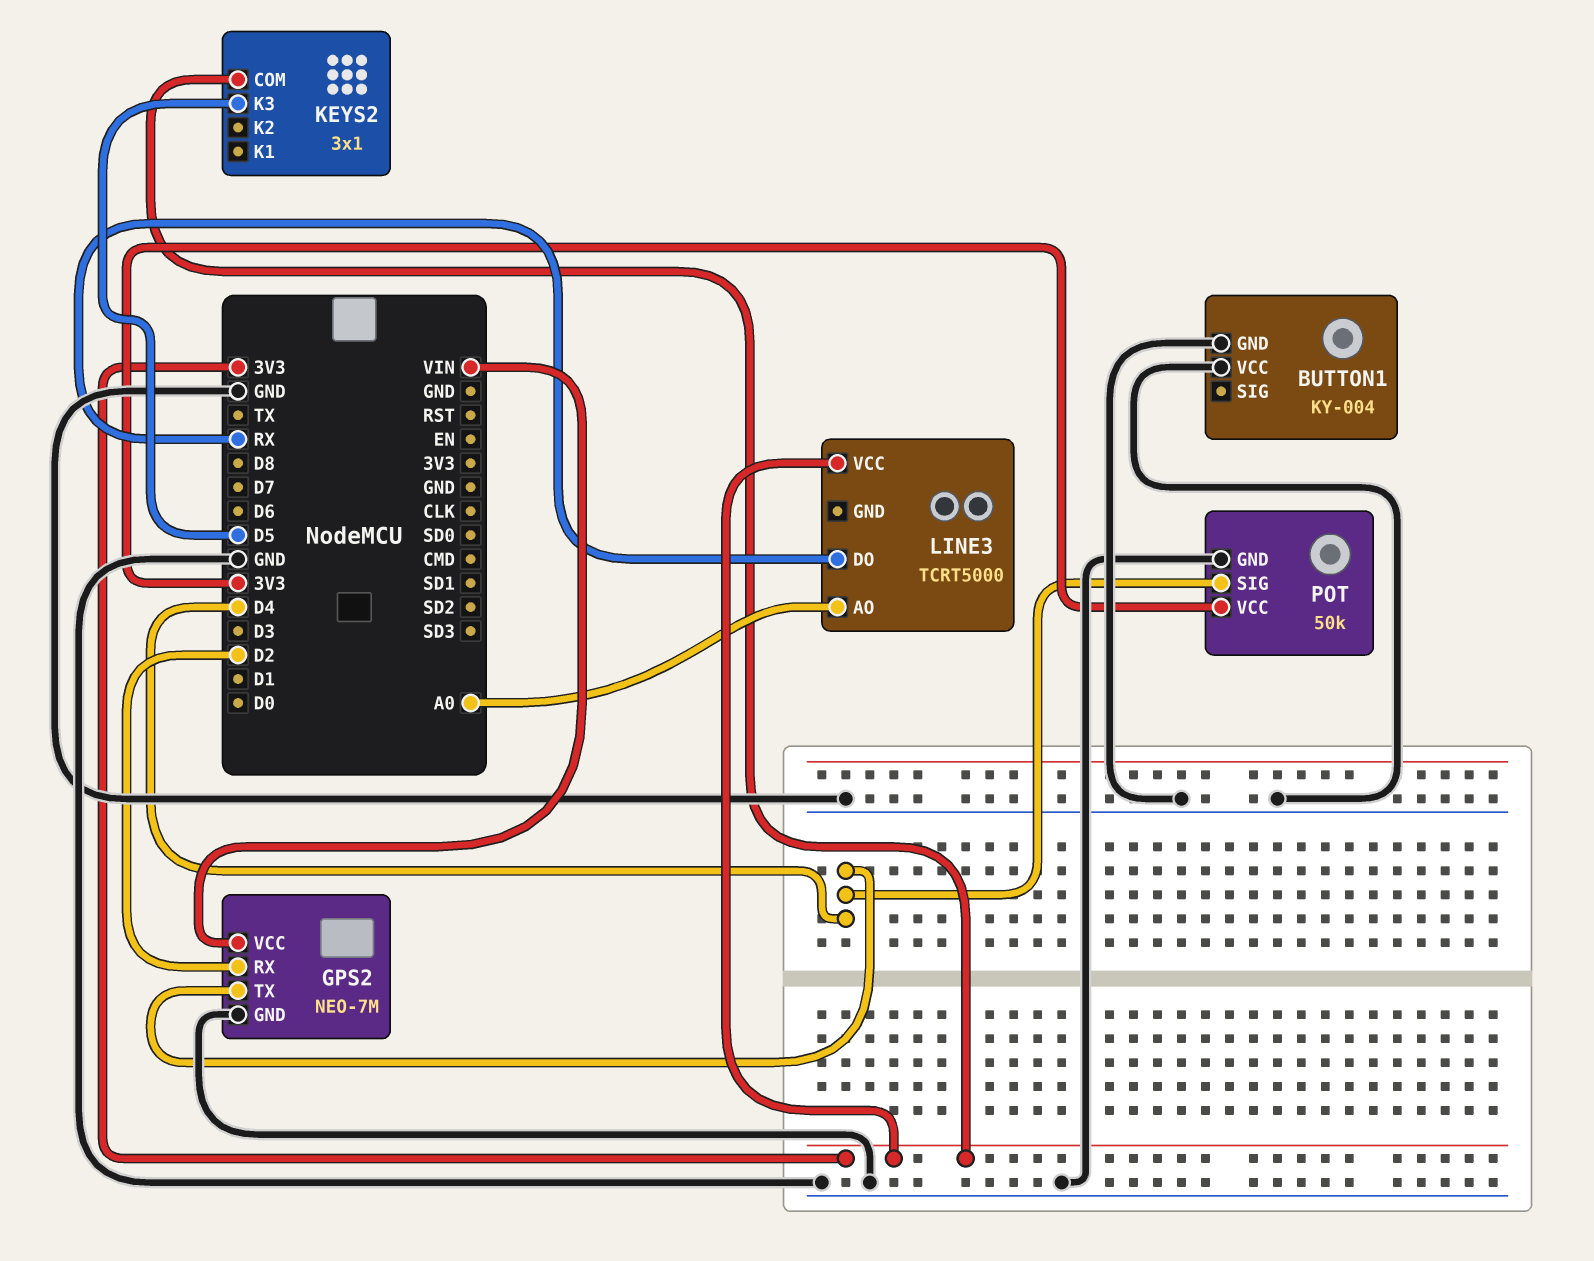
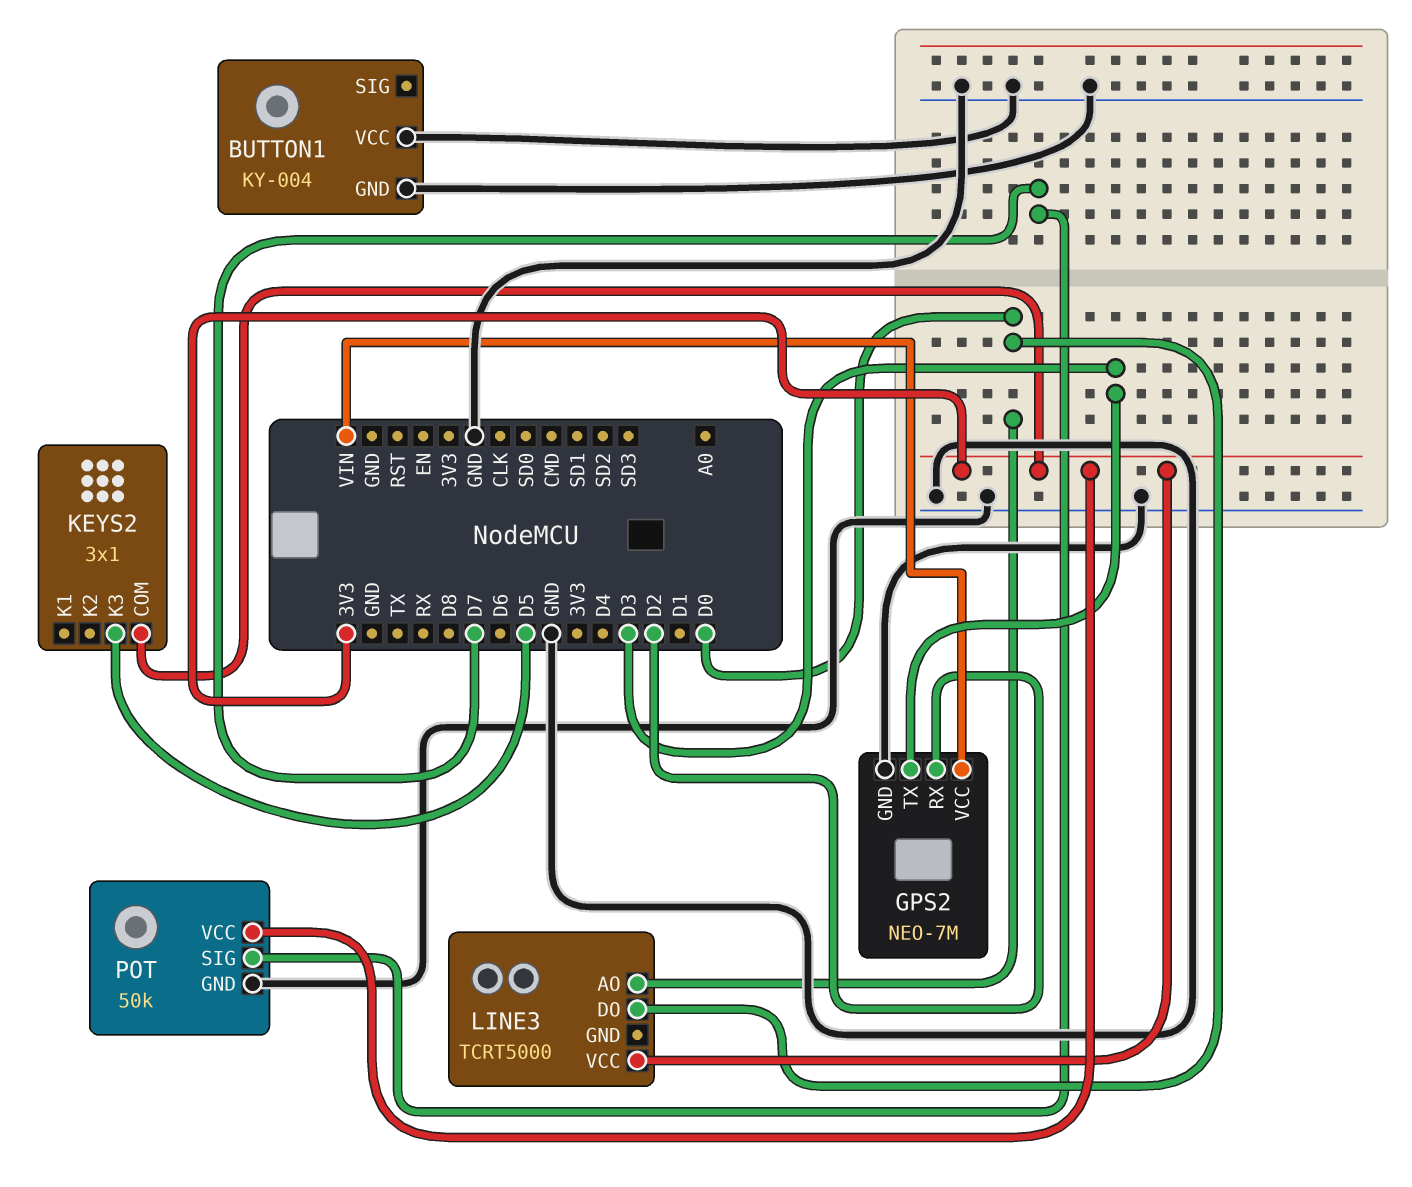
GPS2 pin TX: D4 -> D3
LINE3 pin AO: A0 -> D0
LINE3 pin DO: RX -> D0
POT pin SIG: D4 -> D7

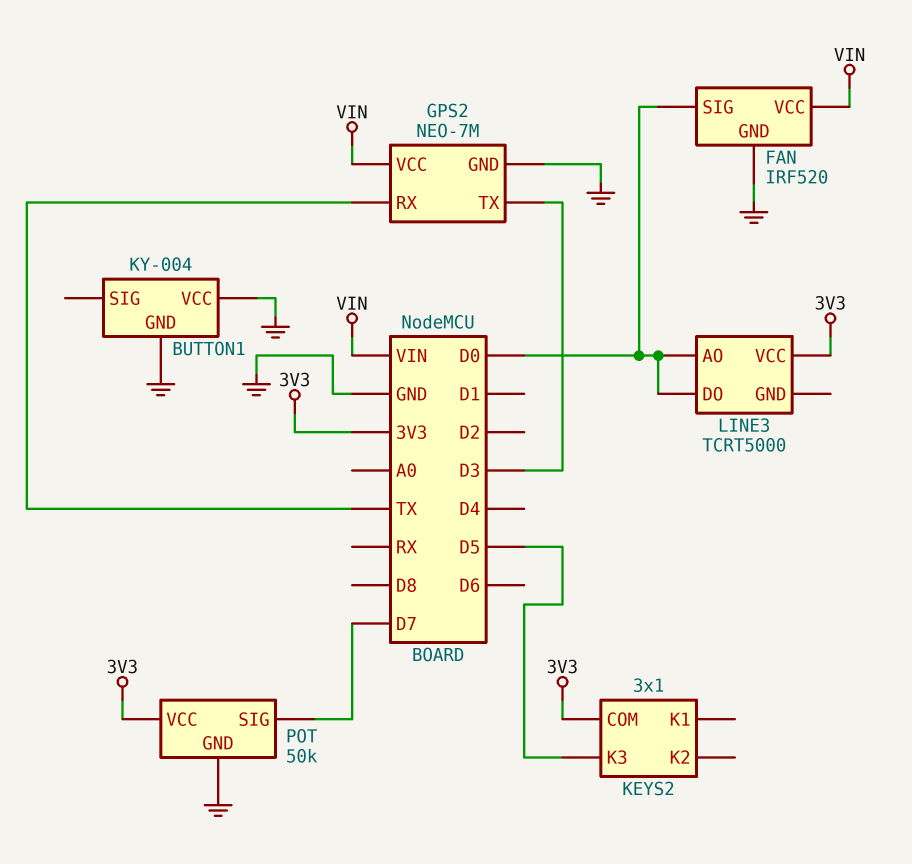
FAN: none -> IRF520
FAN pin GND: none -> GND
FAN pin SIG: none -> D0
FAN pin VCC: none -> VIN
GPS2 pin RX: D2 -> TX

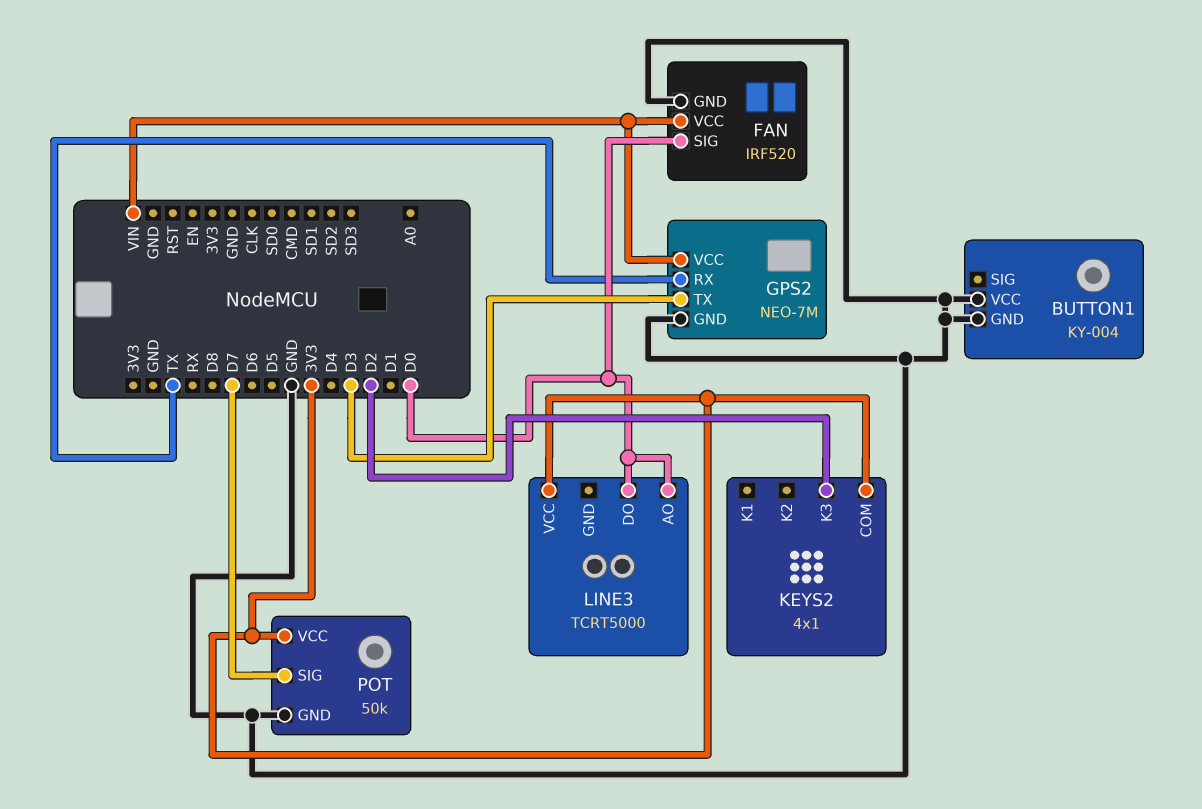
KEYS2: 3x1 -> 4x1
KEYS2 pin K3: D5 -> D2

